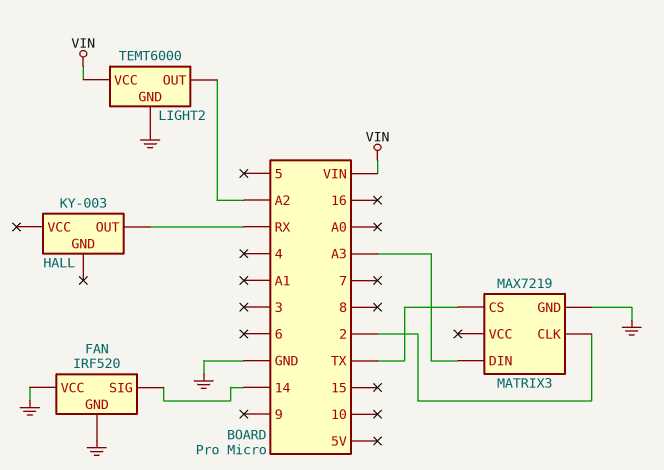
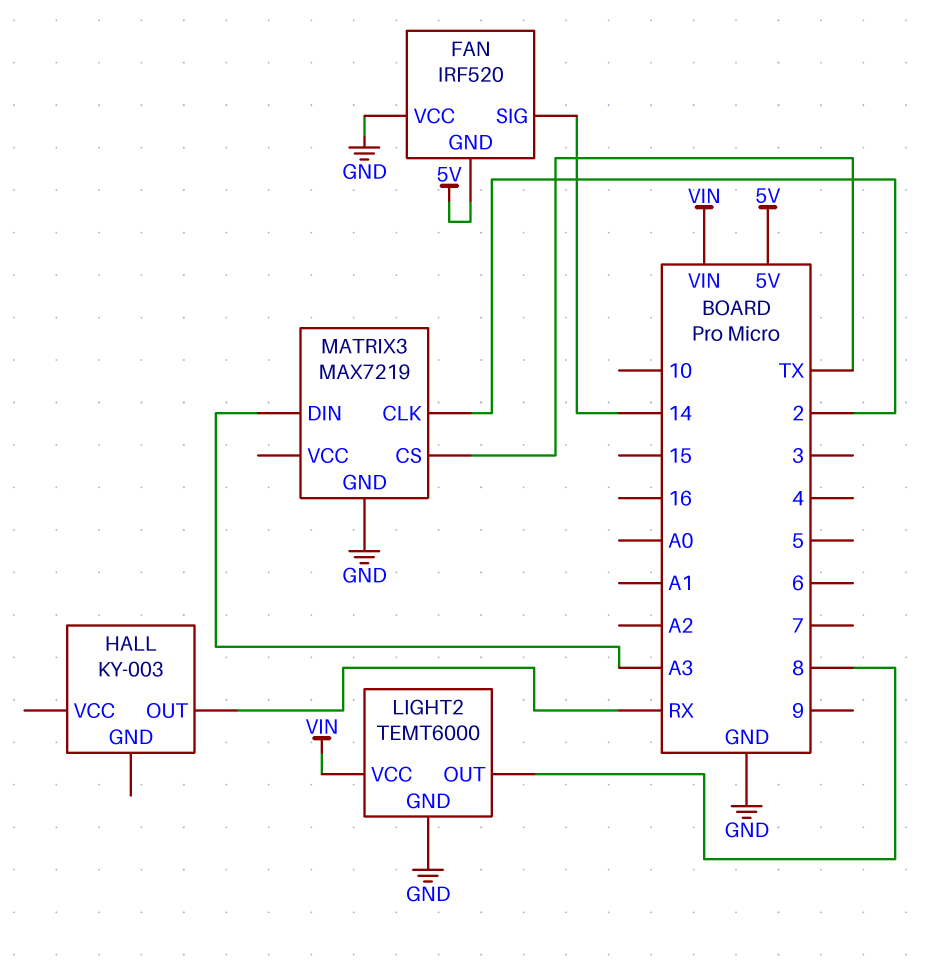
FAN pin GND: GND -> 5V
LIGHT2 pin OUT: A2 -> 8

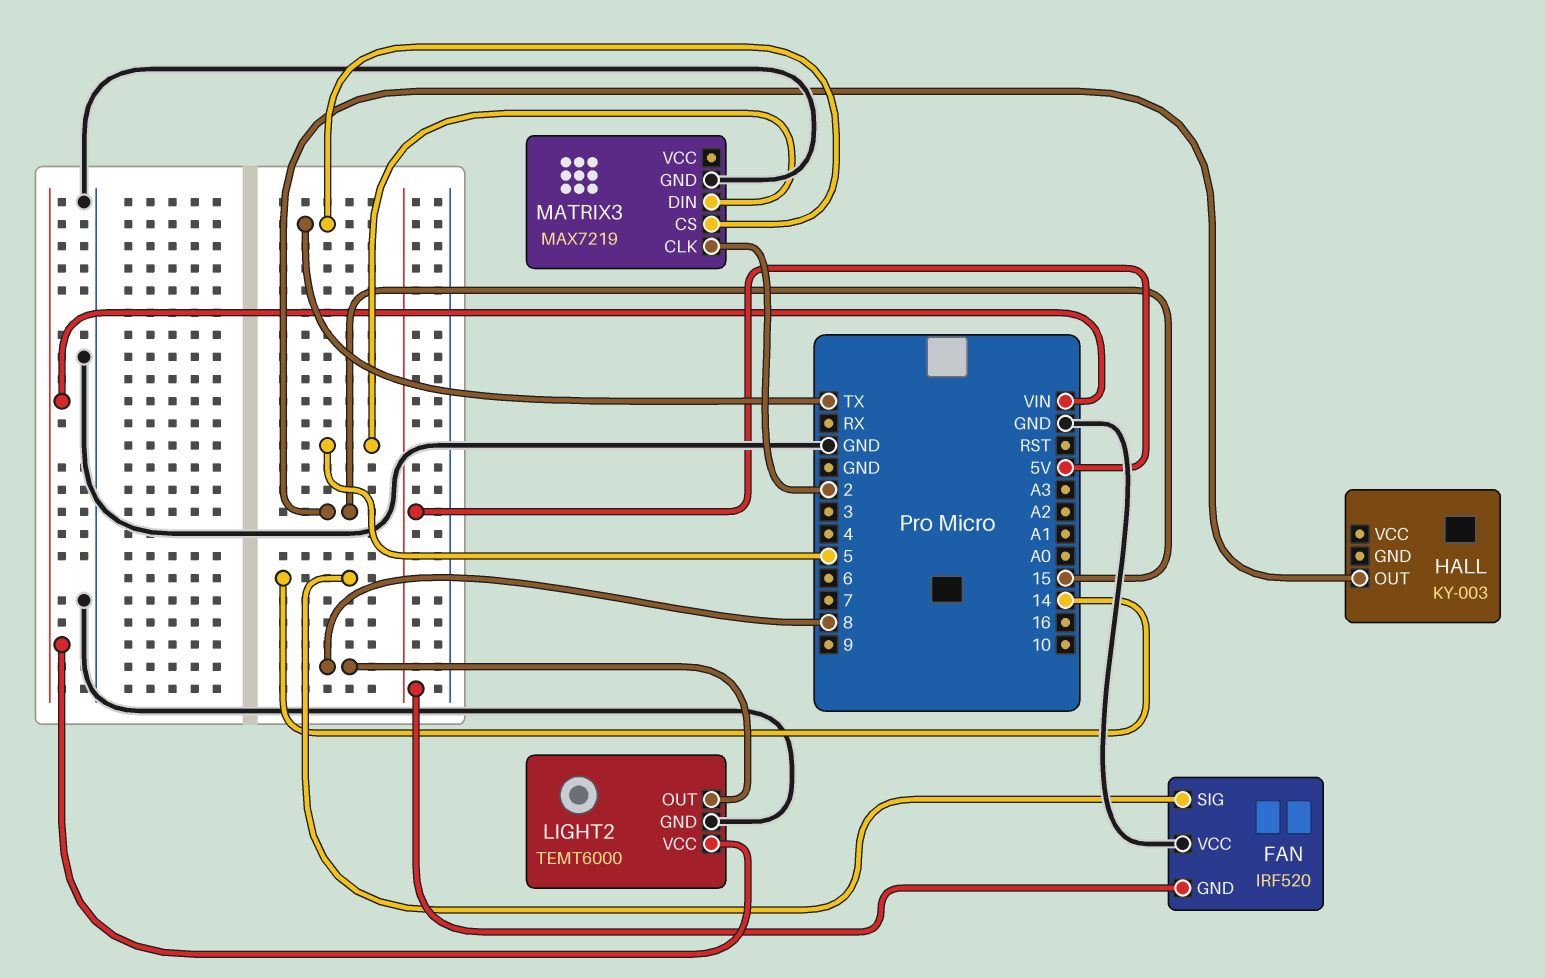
HALL pin OUT: RX -> 15
MATRIX3 pin DIN: A3 -> 5

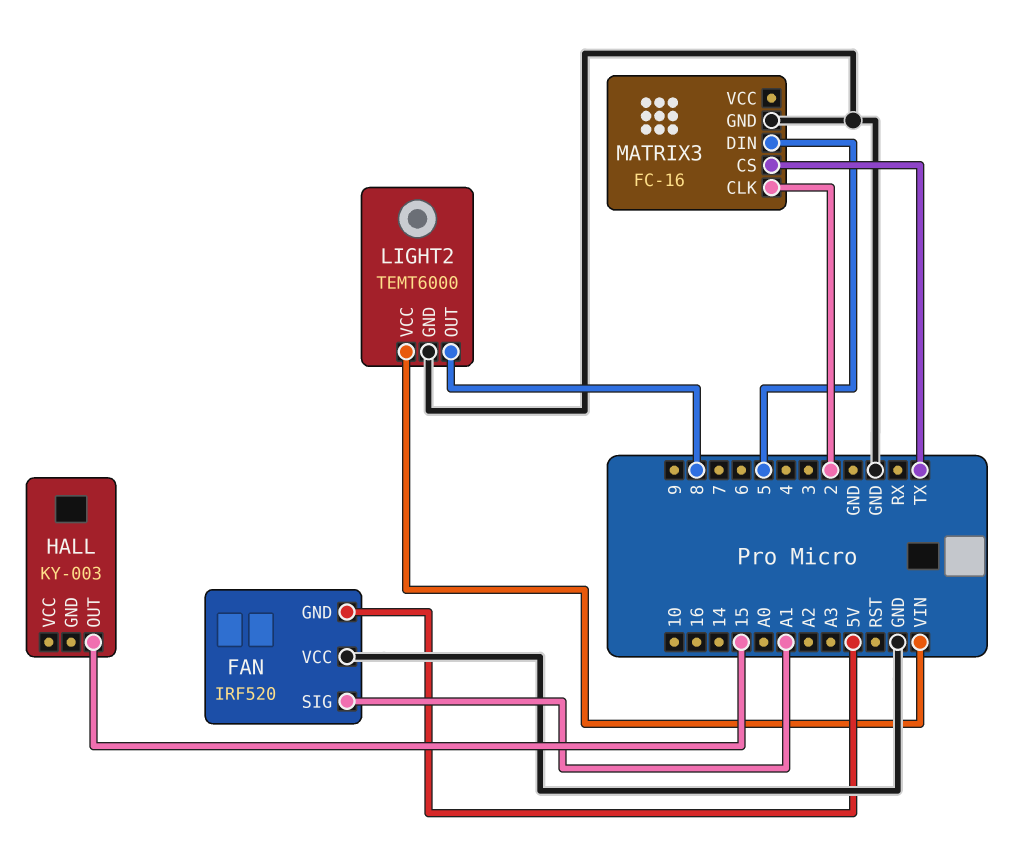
FAN pin SIG: 14 -> A1
MATRIX3: MAX7219 -> FC-16

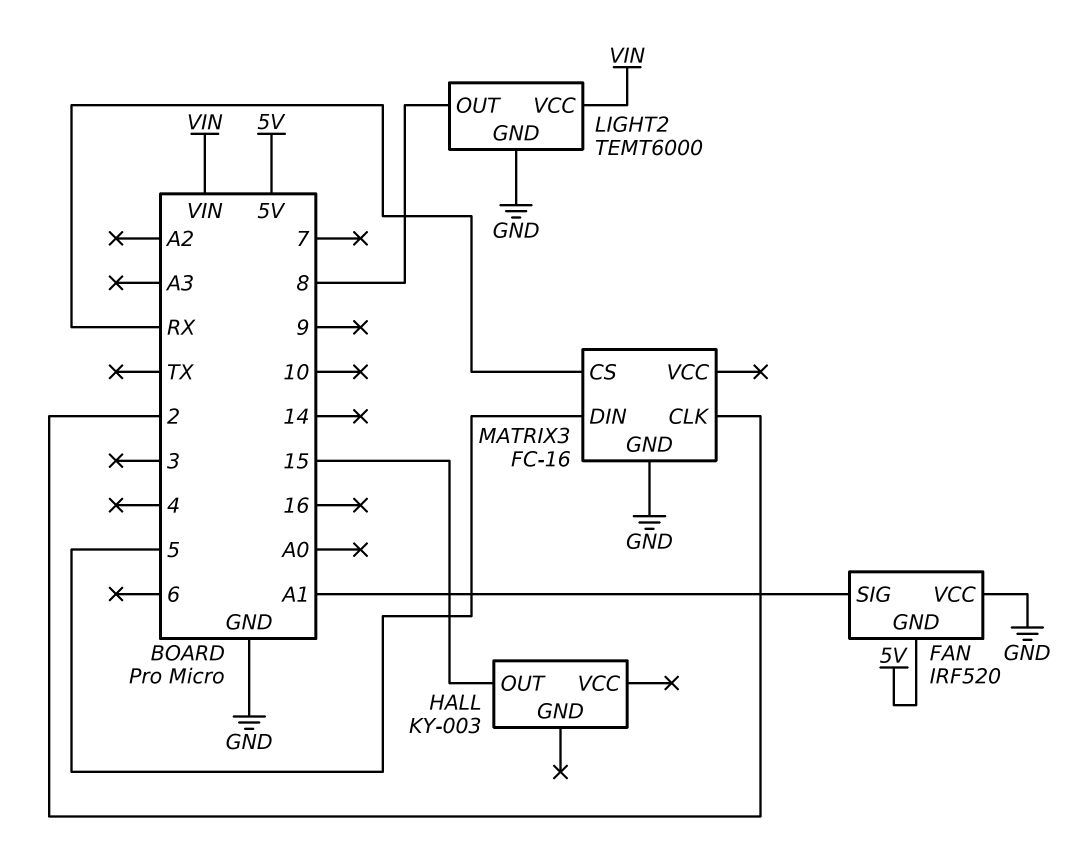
MATRIX3 pin CS: TX -> RX

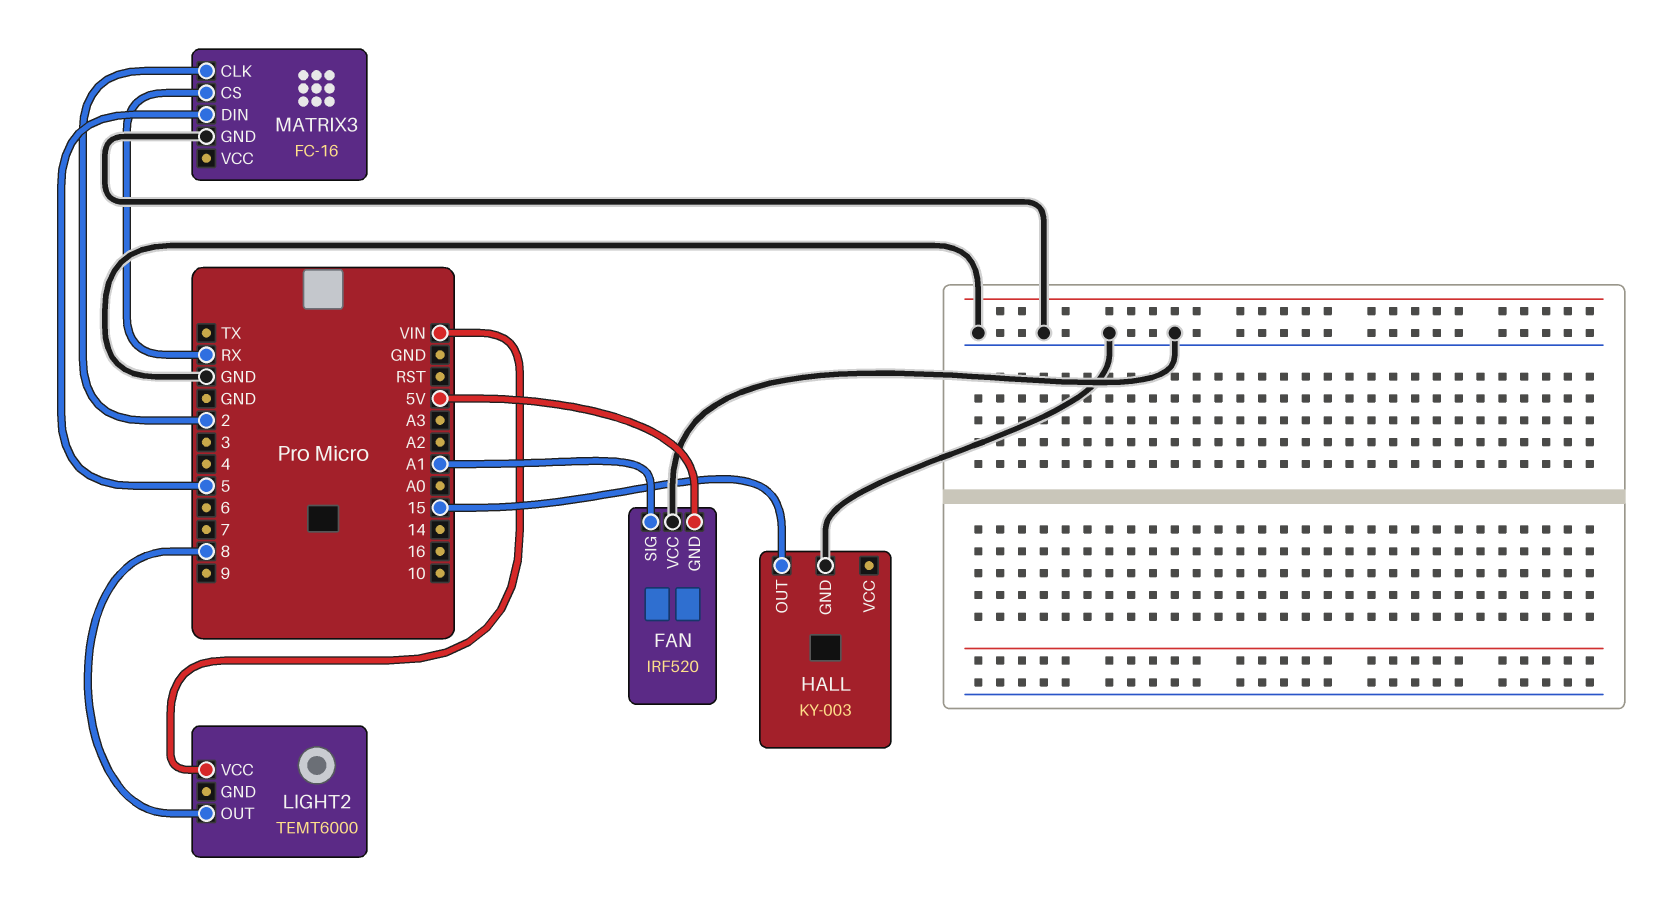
HALL pin GND: none -> GND
LIGHT2 pin GND: GND -> none

